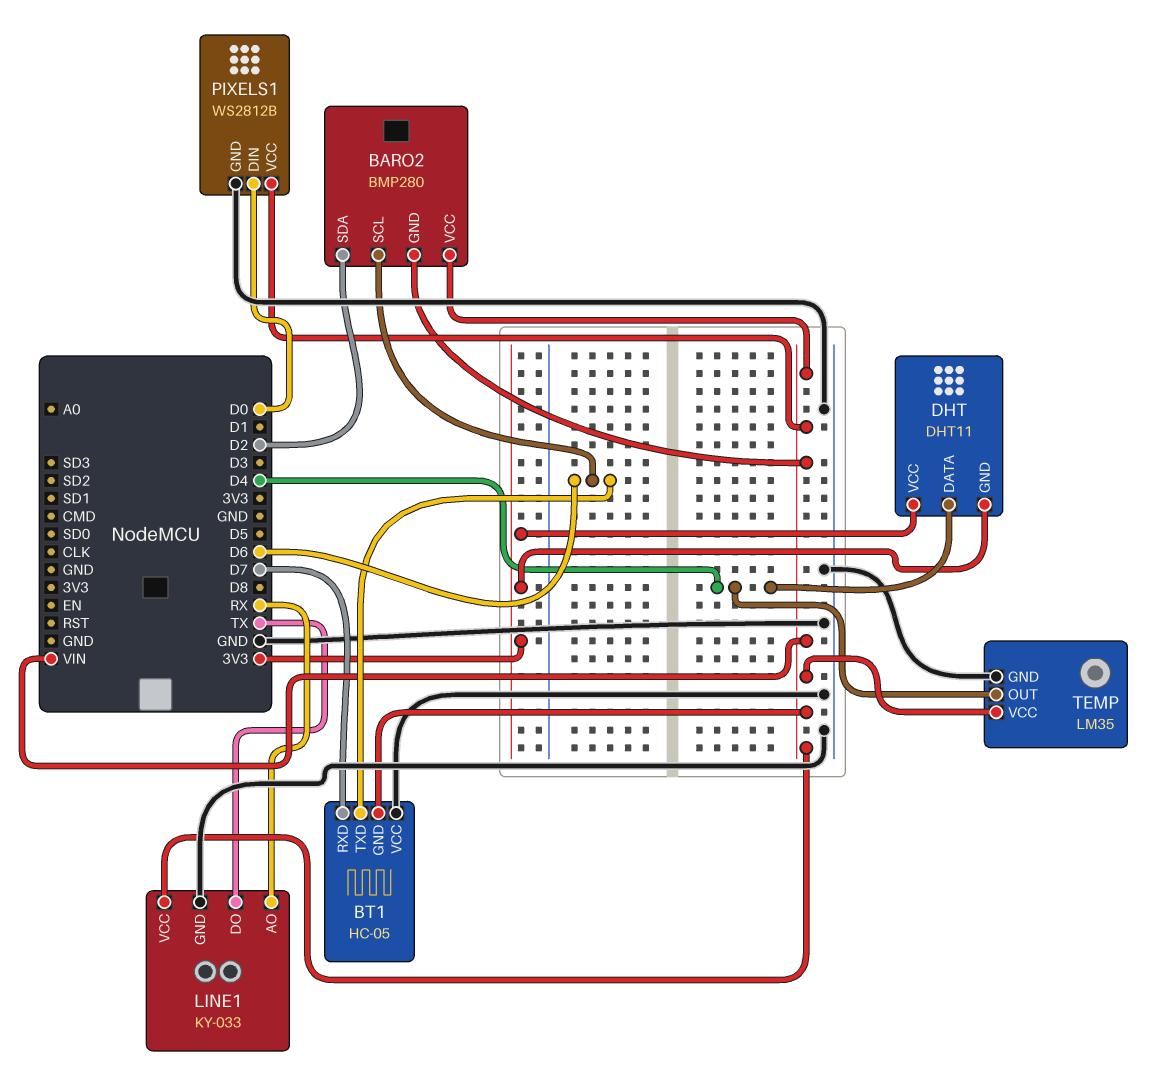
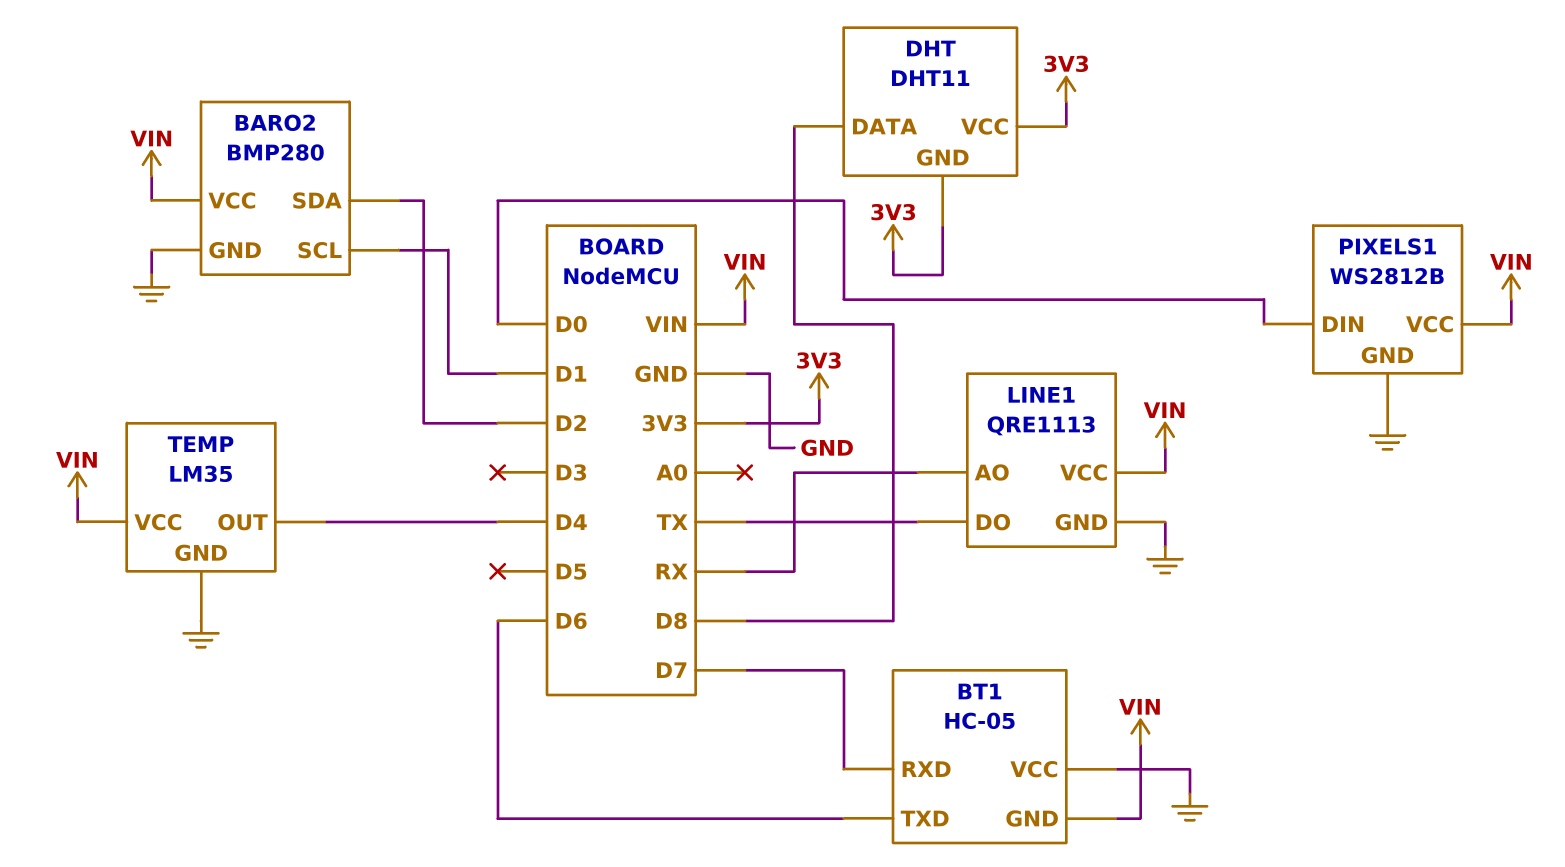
BARO2 pin GND: VIN -> GND
BARO2 pin SCL: D6 -> D1
DHT pin DATA: D4 -> D8
LINE1: KY-033 -> QRE1113

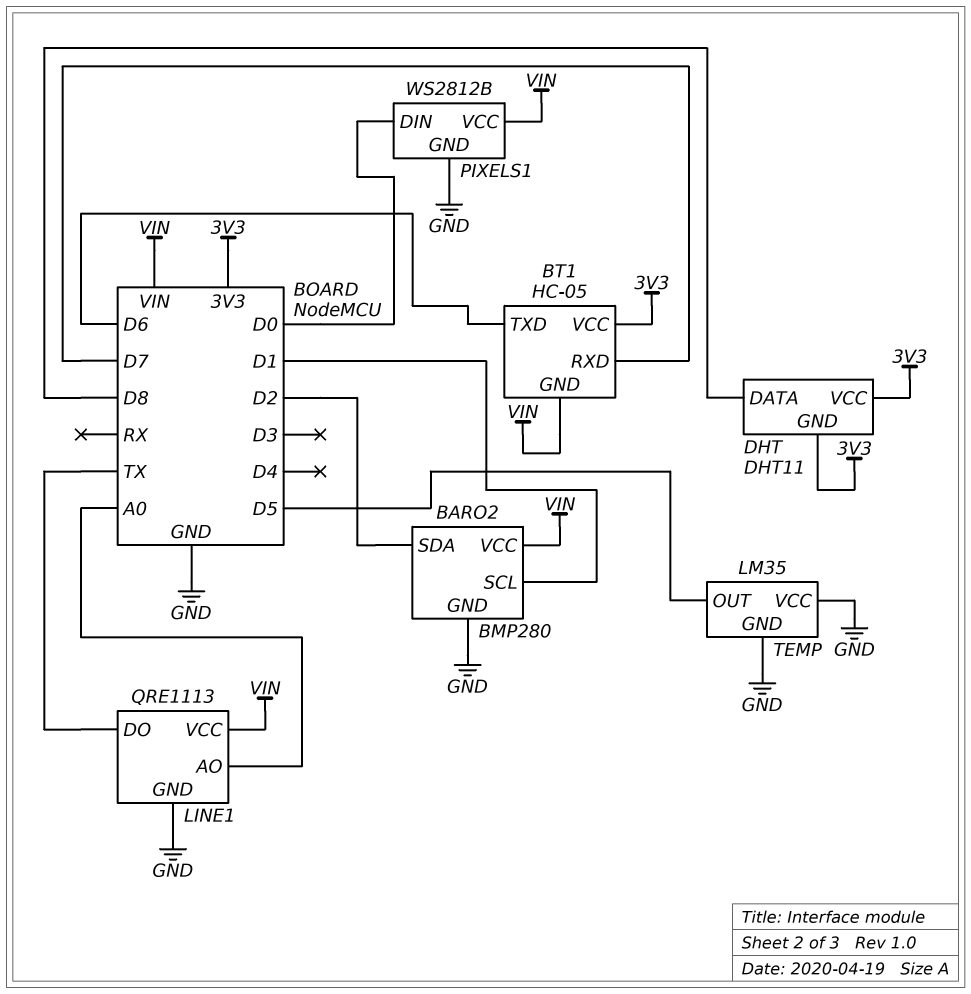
BT1 pin VCC: GND -> 3V3
LINE1 pin AO: RX -> A0
TEMP pin OUT: D4 -> D5
TEMP pin VCC: VIN -> GND

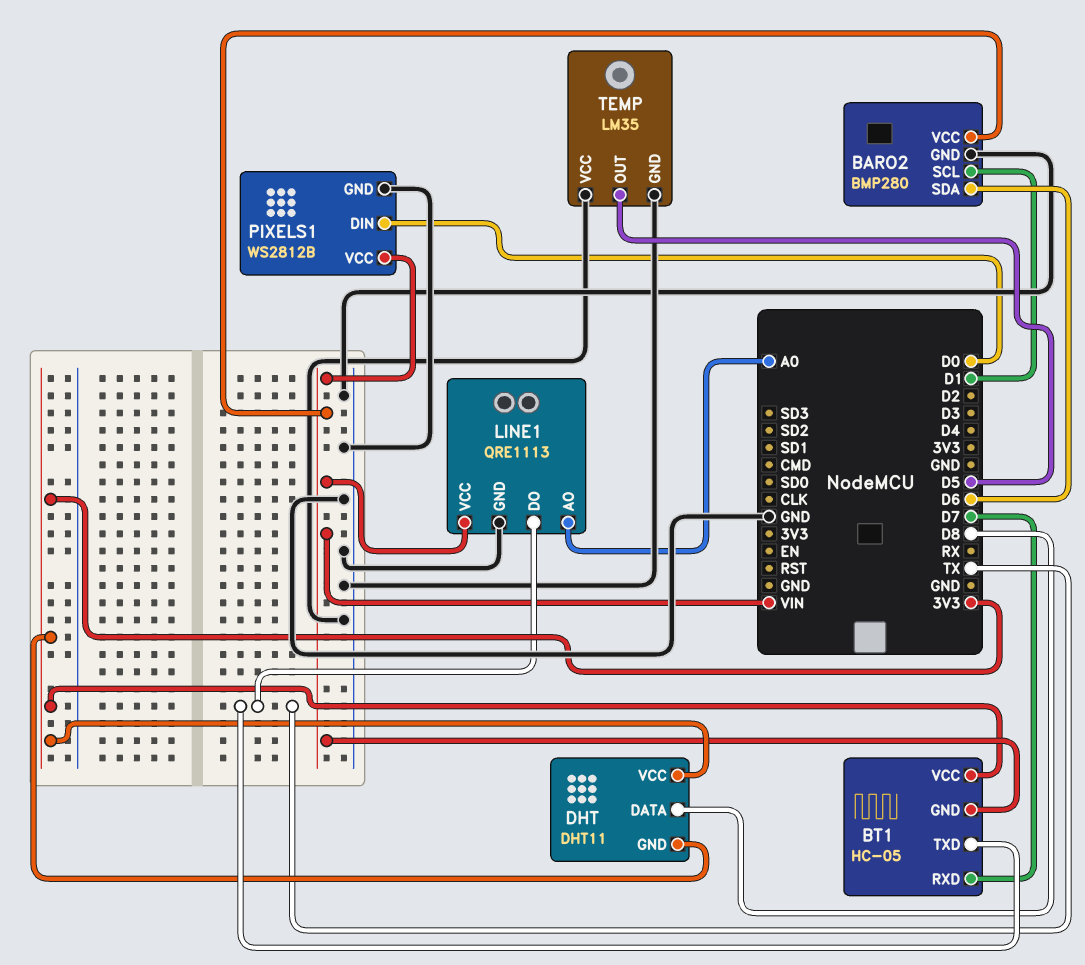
BARO2 pin SDA: D2 -> D6
BT1 pin TXD: D6 -> TX

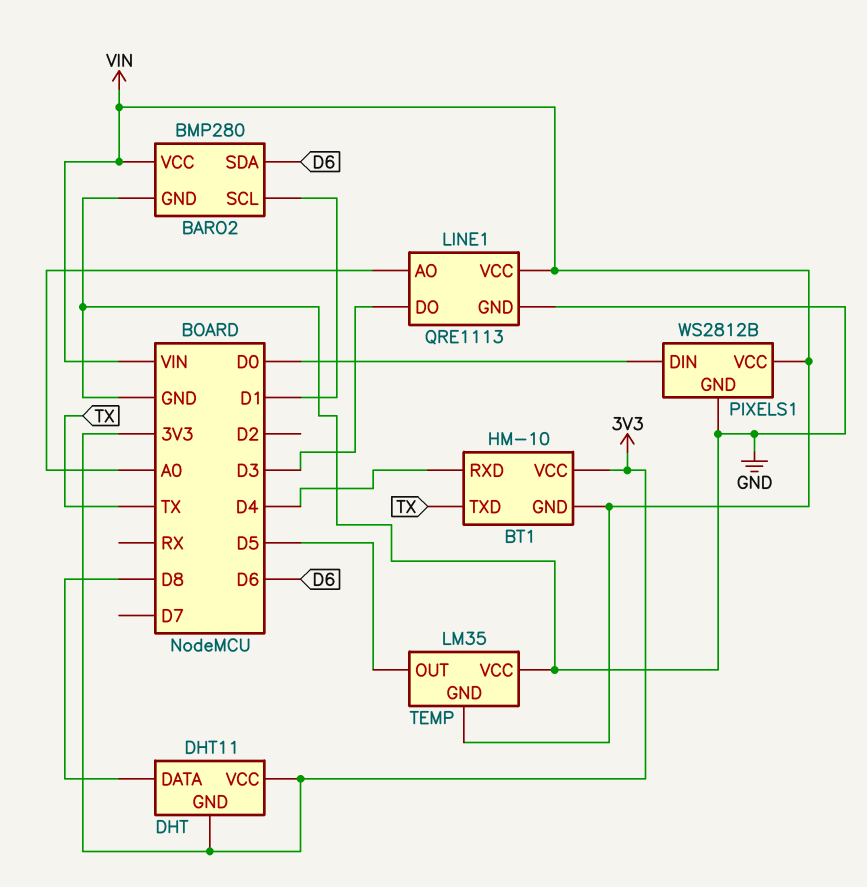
BT1: HC-05 -> HM-10
BT1 pin RXD: D7 -> D4
LINE1 pin DO: TX -> D3
TEMP pin GND: GND -> VIN

